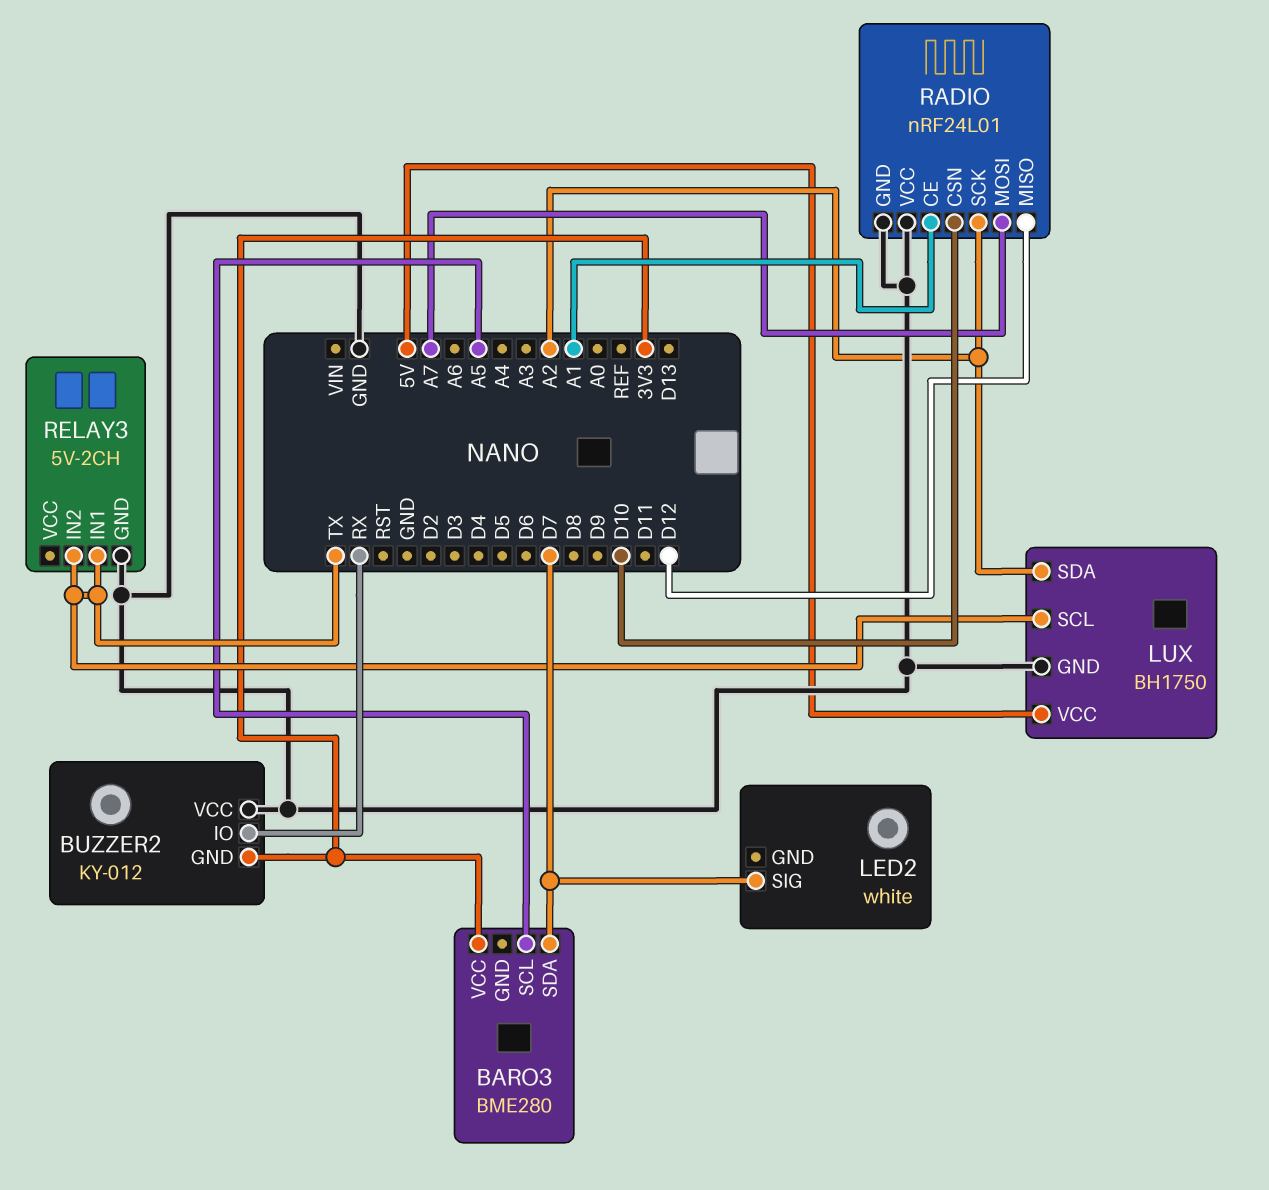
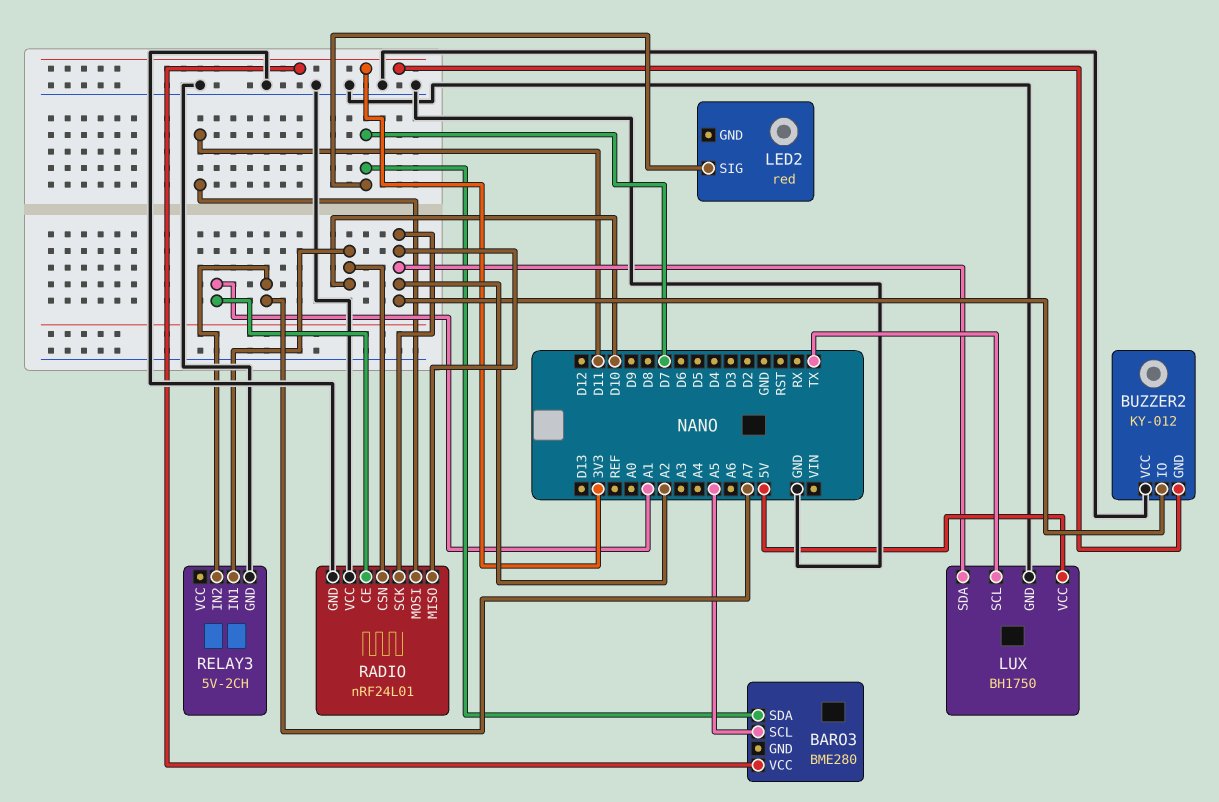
BUZZER2 pin IO: RX -> A2
LED2: white -> red
RADIO pin MISO: D12 -> A2
RADIO pin MOSI: A7 -> D11
RELAY3 pin IN1: TX -> D10
RELAY3 pin IN2: TX -> A7

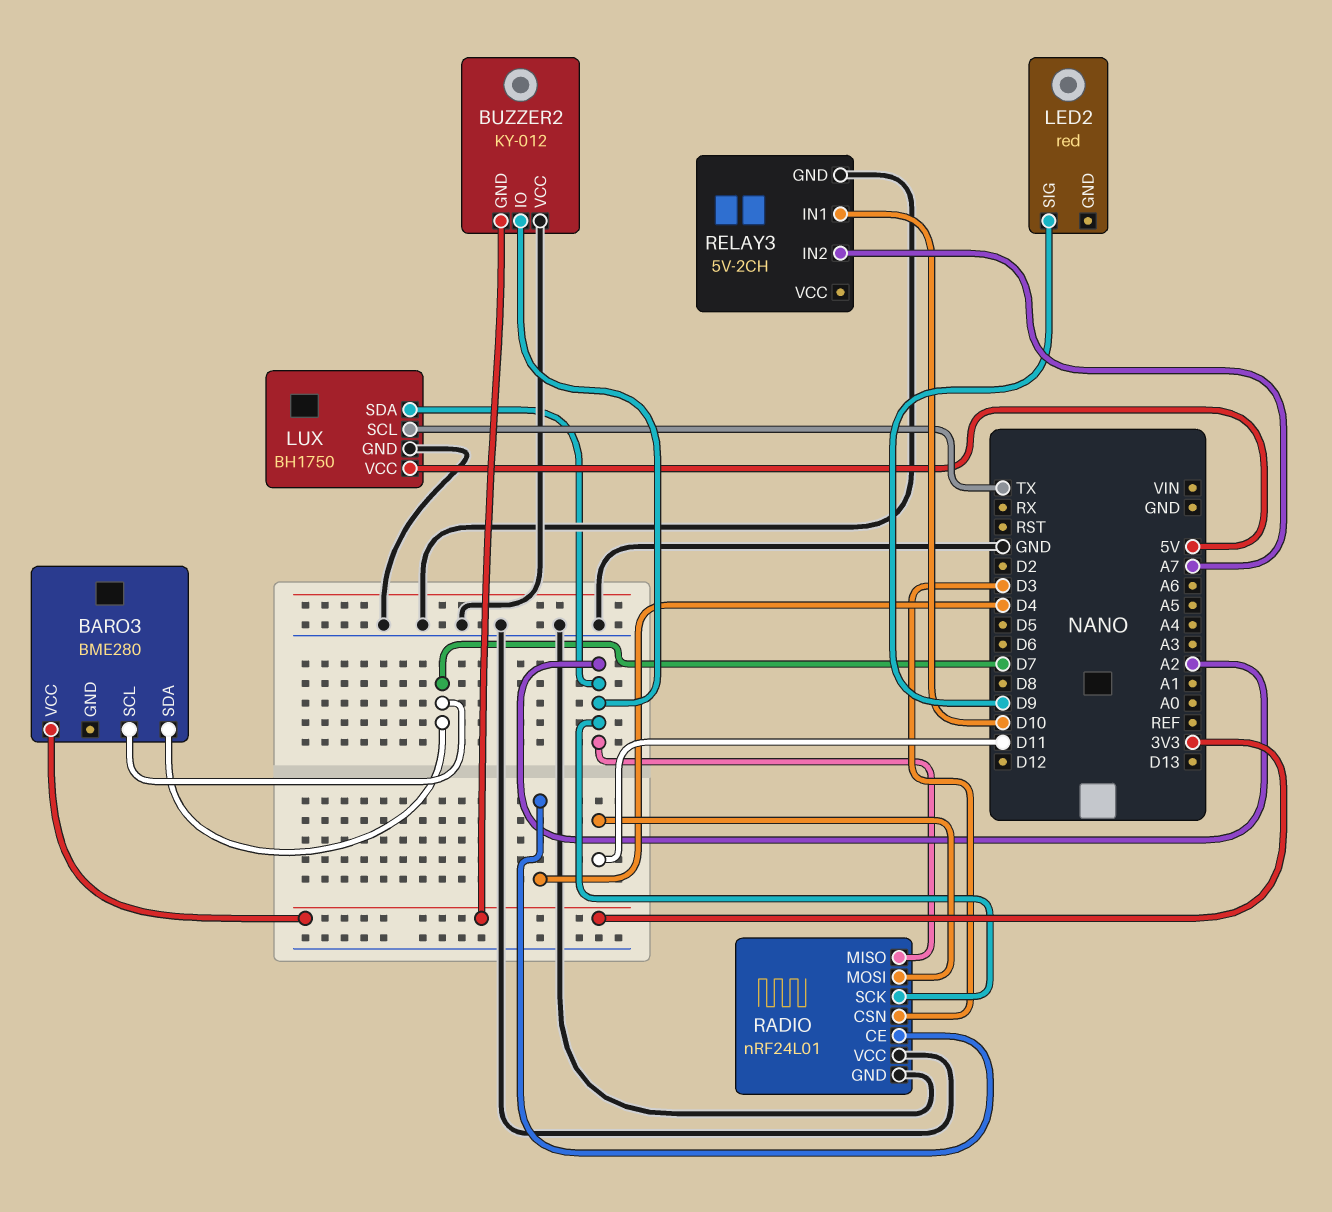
BARO3 pin SCL: A5 -> D7
LED2 pin SIG: D7 -> D9
RADIO pin CE: A1 -> D4
RADIO pin CSN: D10 -> D3

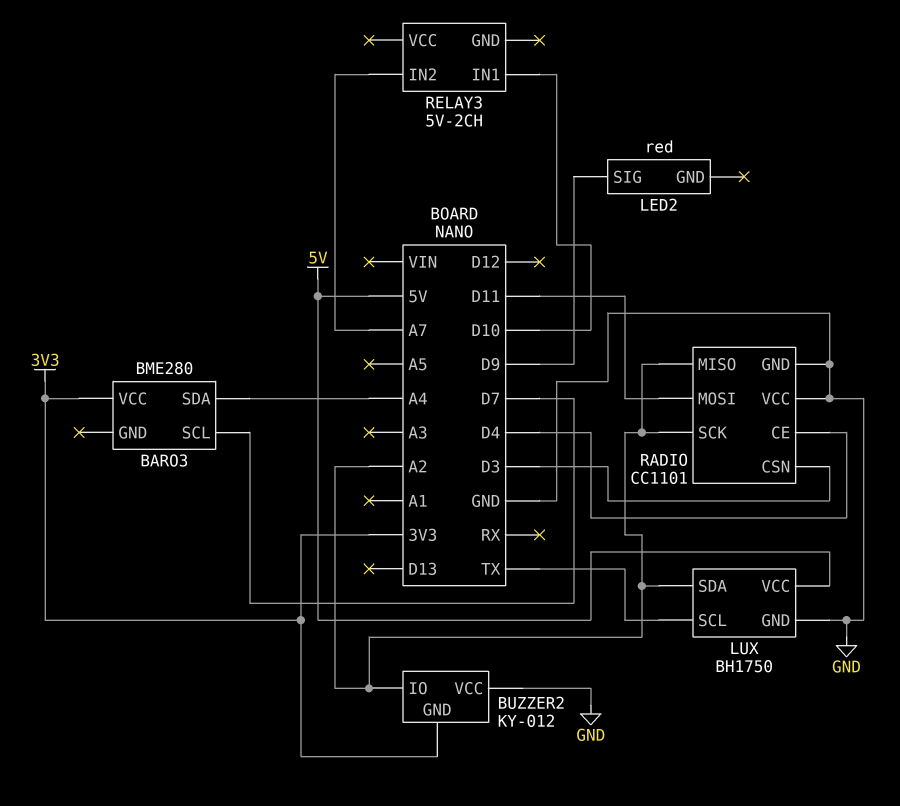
BARO3 pin SDA: D7 -> A4
RADIO: nRF24L01 -> CC1101
RELAY3 pin GND: GND -> none

